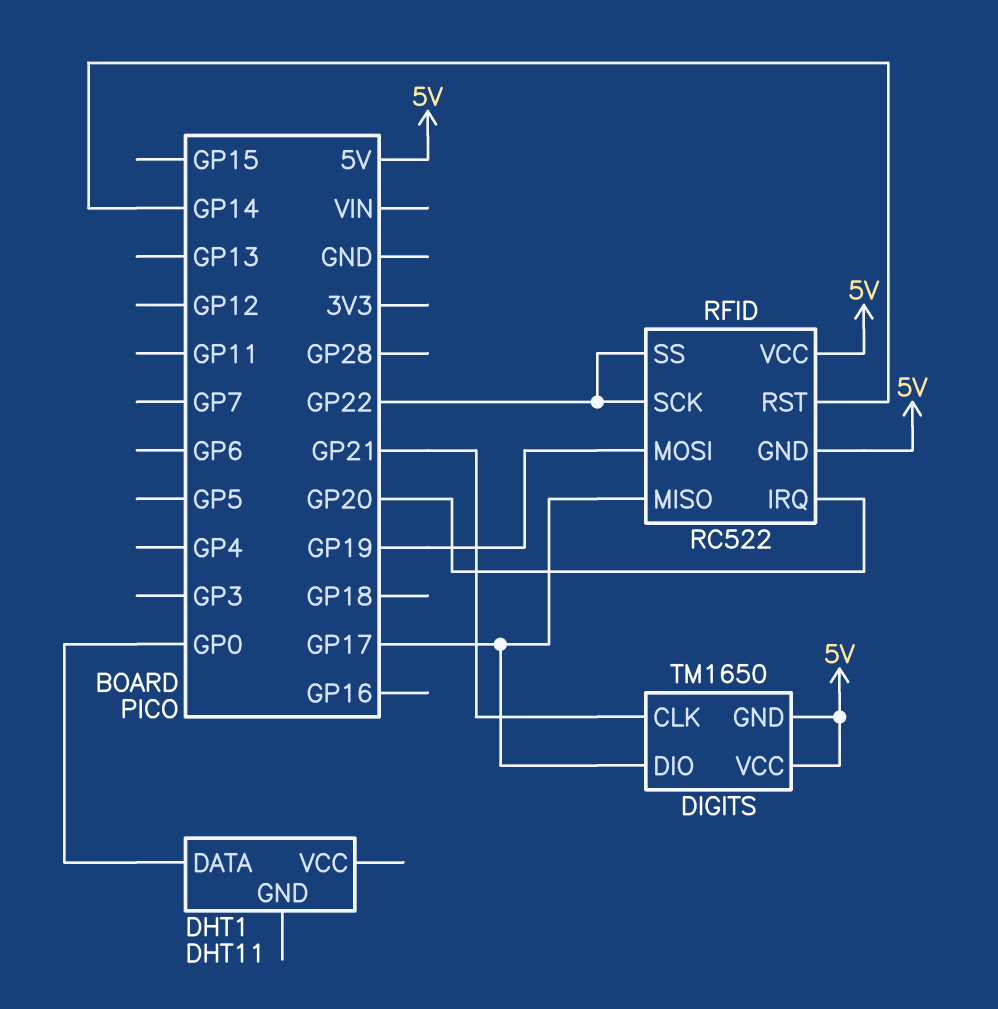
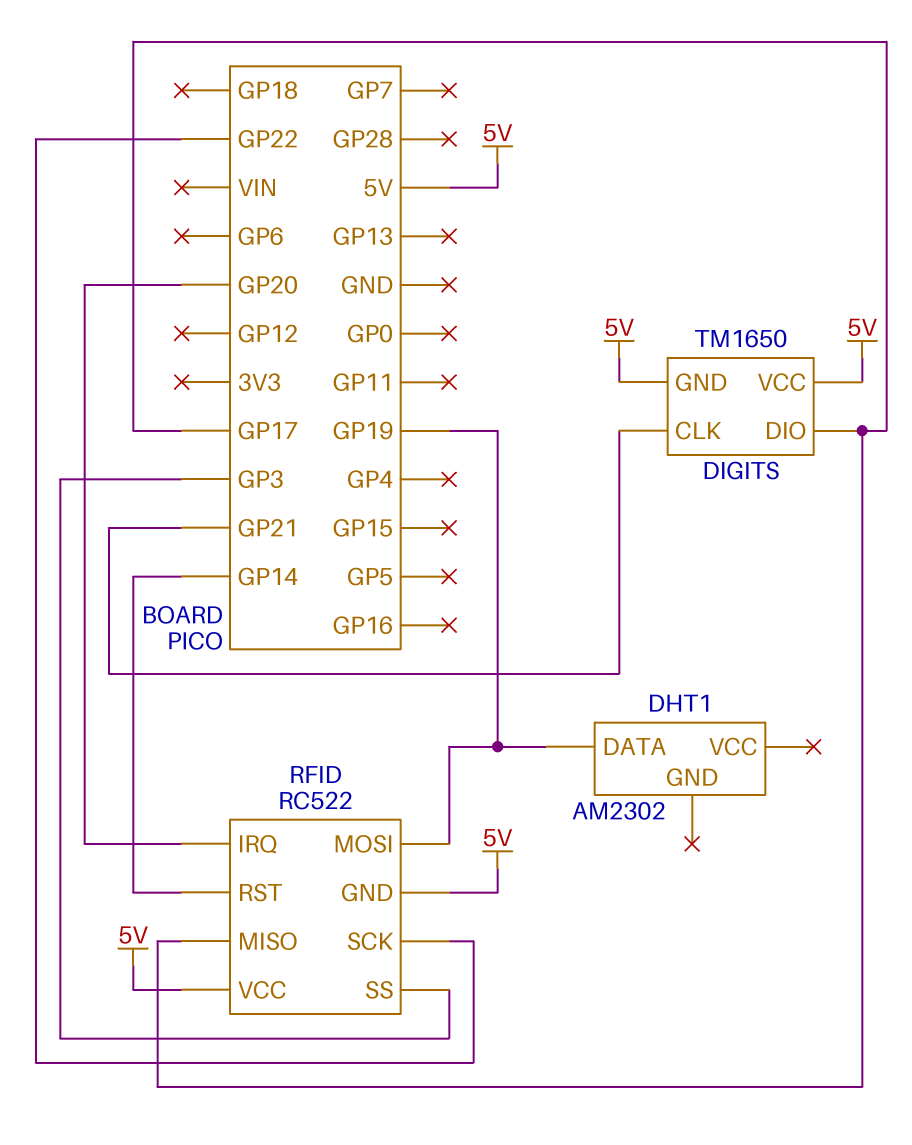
DHT1: DHT11 -> AM2302
DHT1 pin DATA: GP0 -> GP19
RFID pin SS: GP22 -> GP3

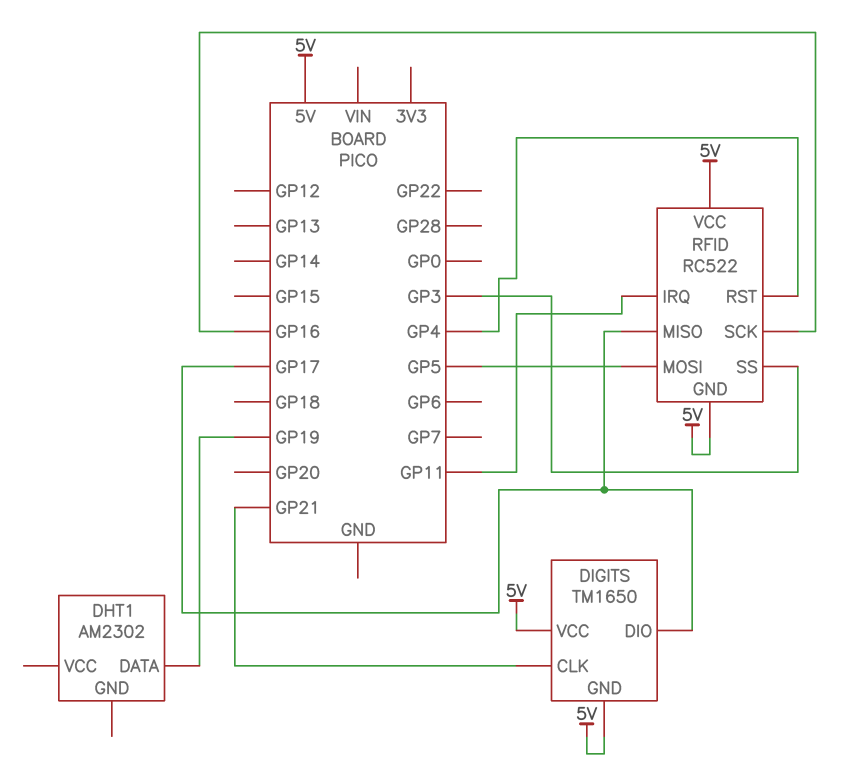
RFID pin IRQ: GP20 -> GP11
RFID pin MOSI: GP19 -> GP5
RFID pin RST: GP14 -> GP4
RFID pin SCK: GP22 -> GP16

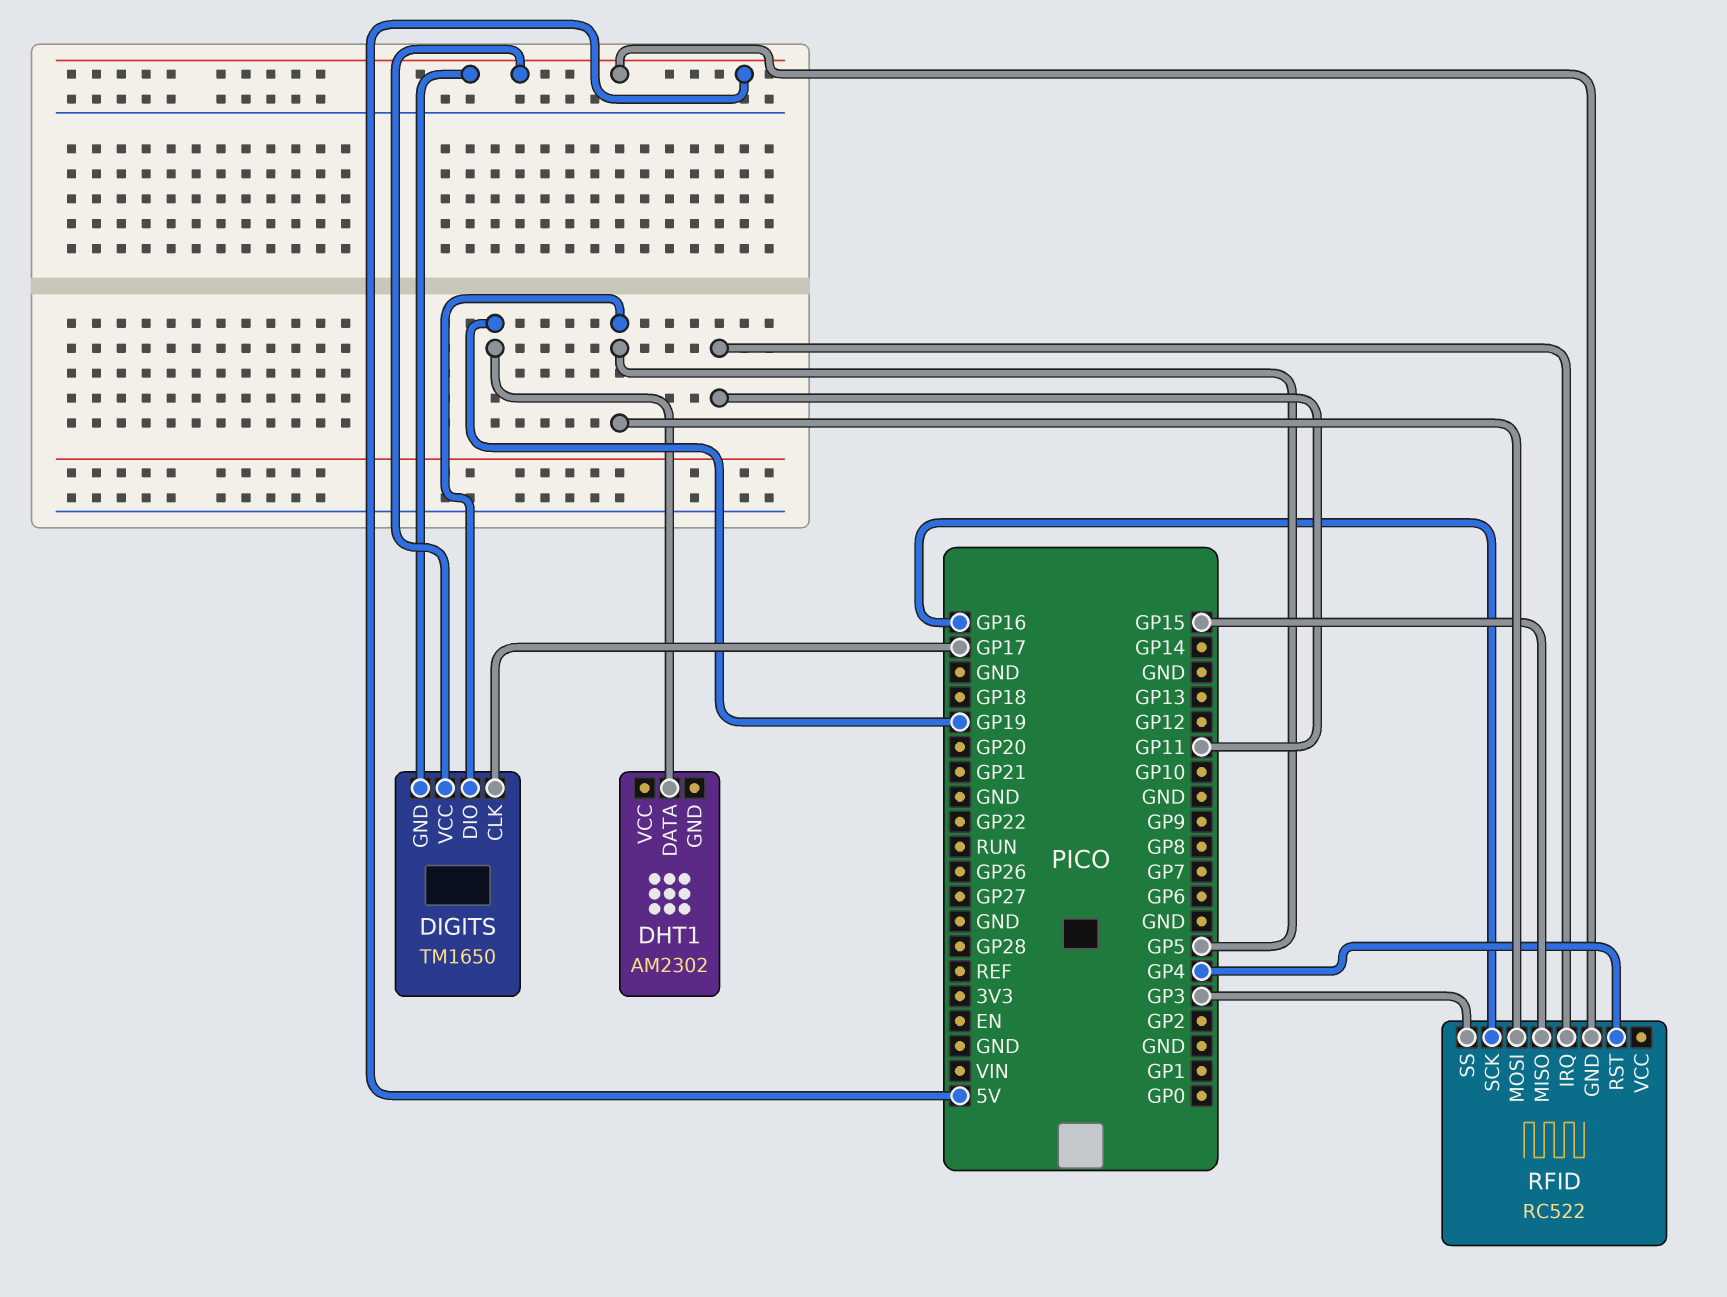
DIGITS pin CLK: GP21 -> GP17
DIGITS pin DIO: GP17 -> GP5
RFID pin MISO: GP17 -> GP15
RFID pin VCC: 5V -> none

